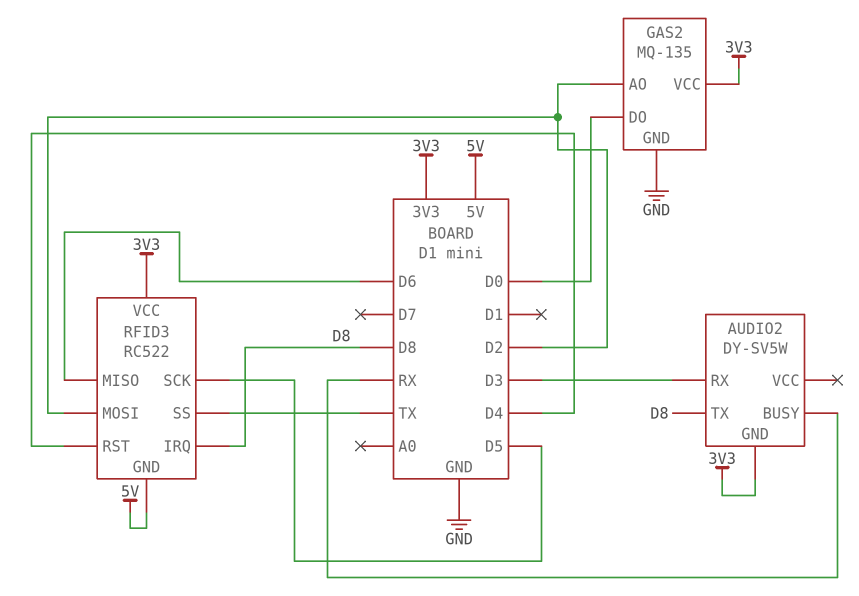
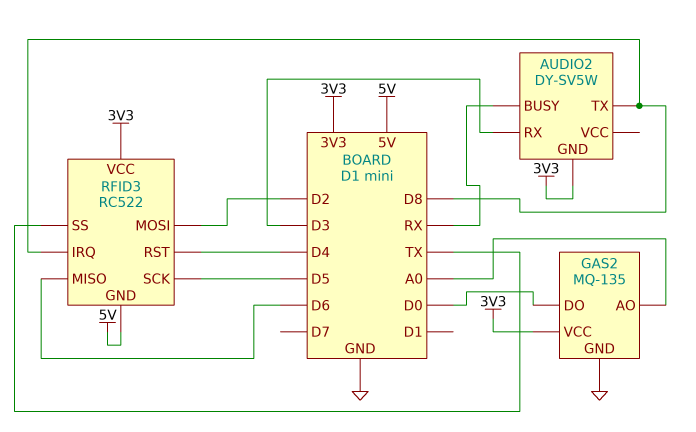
GAS2 pin AO: D2 -> A0

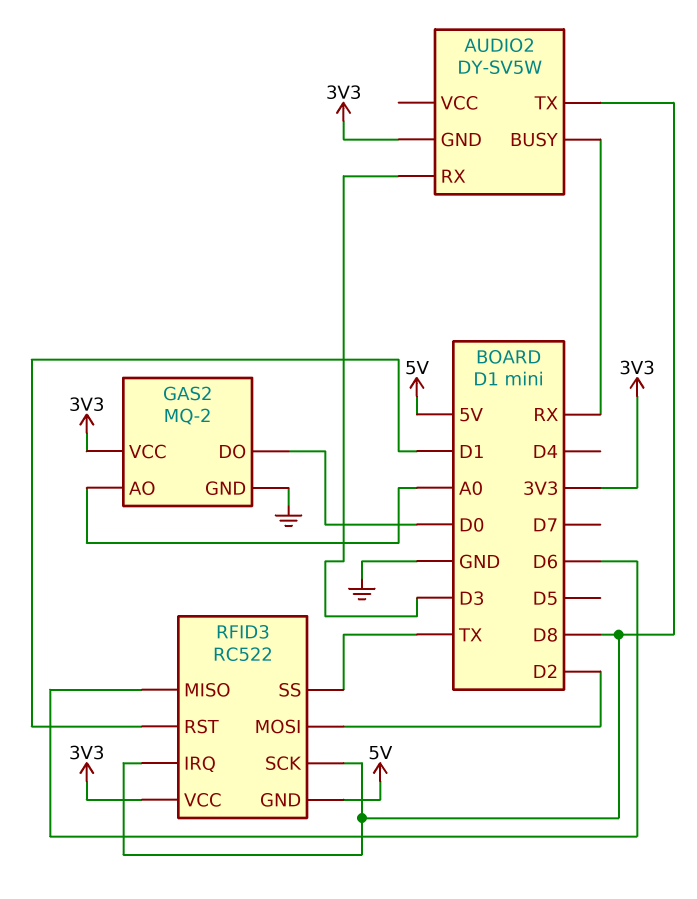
GAS2: MQ-135 -> MQ-2
RFID3 pin RST: D4 -> D1
RFID3 pin SCK: D5 -> D8

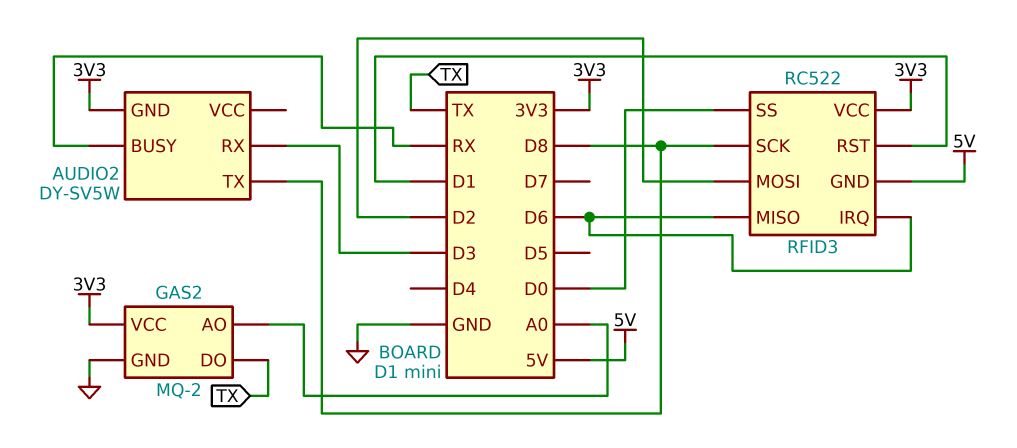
GAS2 pin DO: D0 -> TX
RFID3 pin IRQ: D8 -> D6
RFID3 pin SS: TX -> D0

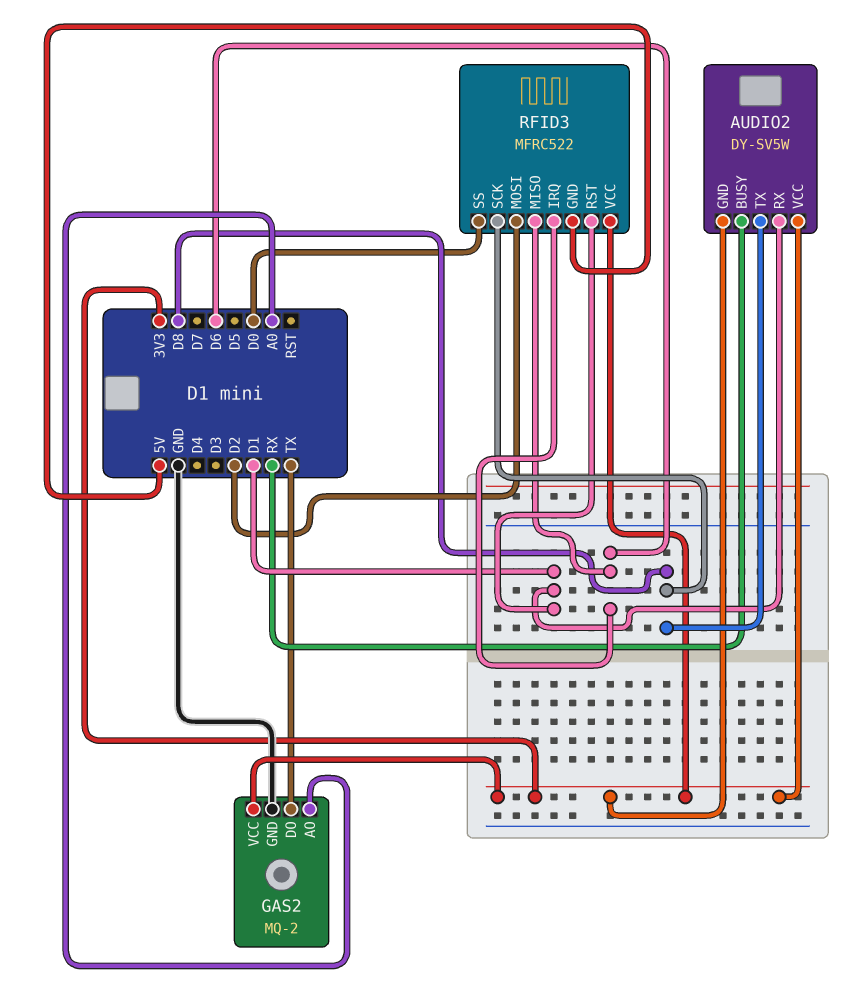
AUDIO2 pin RX: D3 -> D1
AUDIO2 pin VCC: none -> 3V3
RFID3: RC522 -> MFRC522

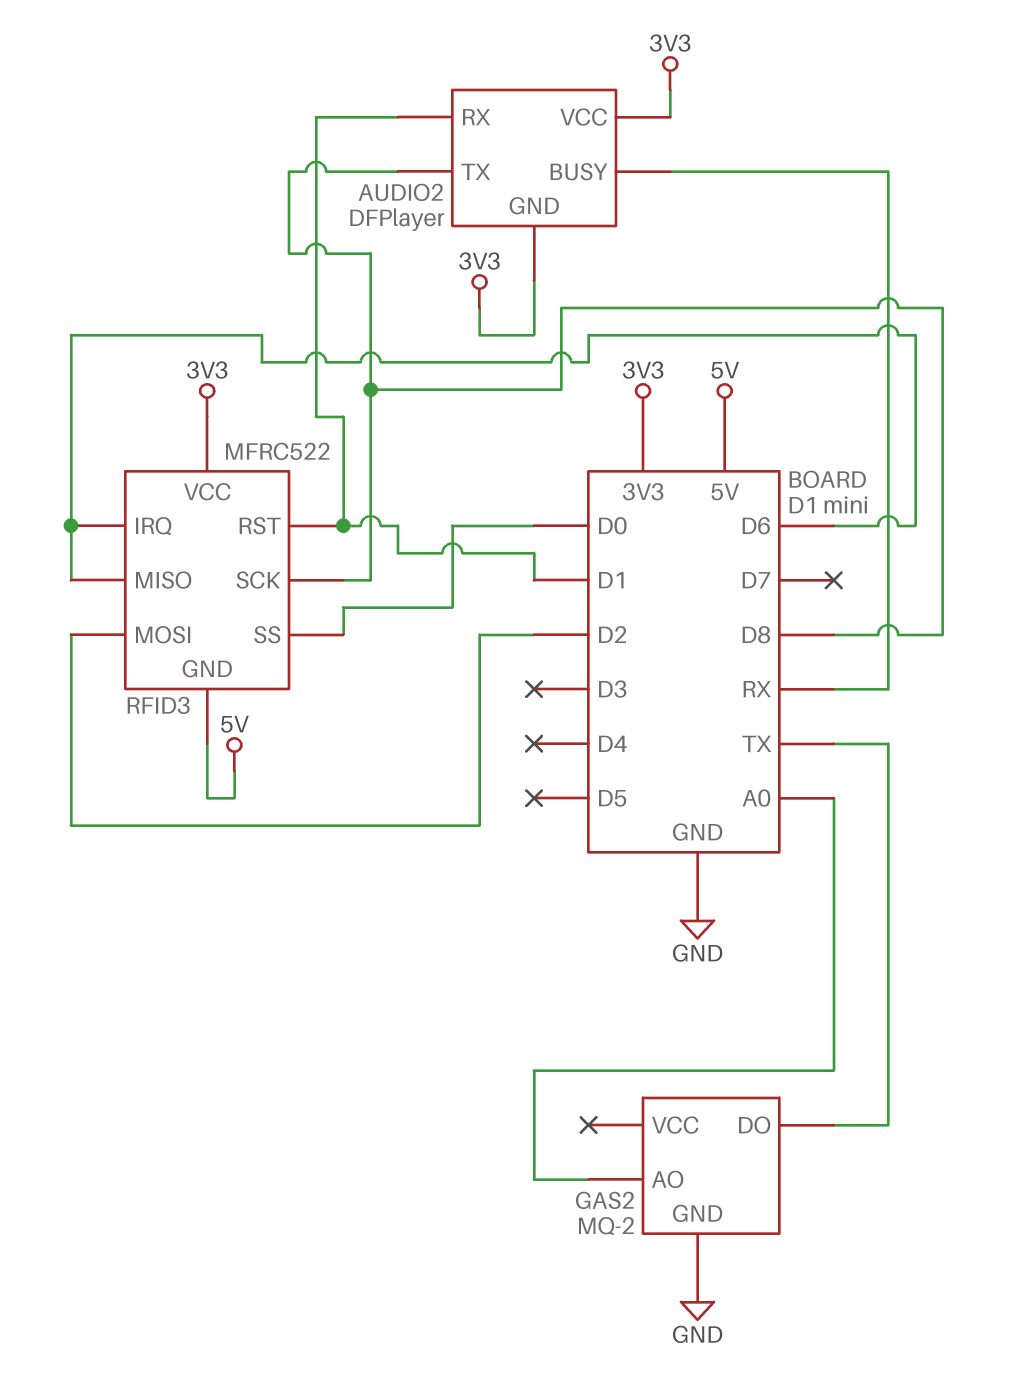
AUDIO2: DY-SV5W -> DFPlayer
GAS2 pin VCC: 3V3 -> none

